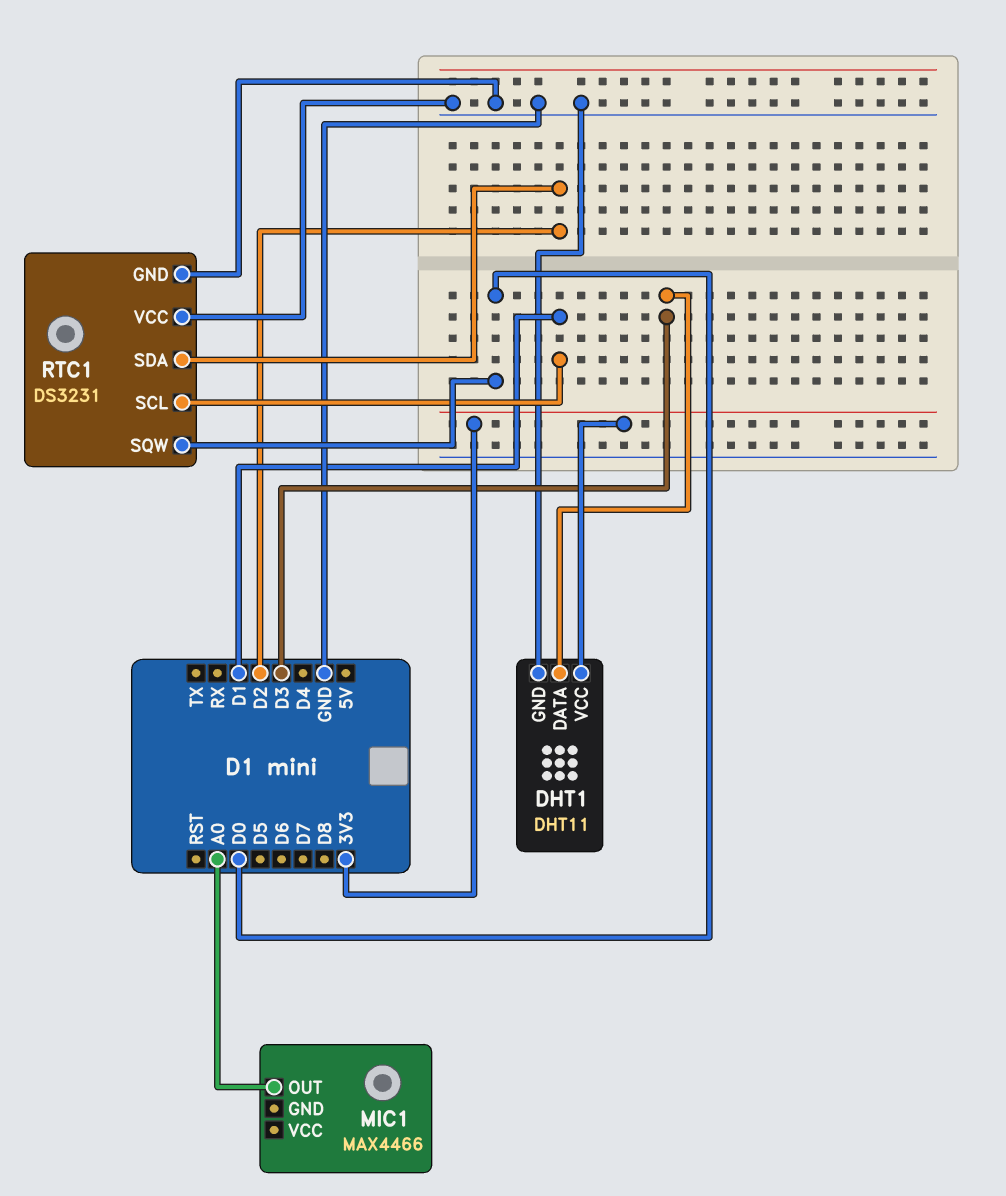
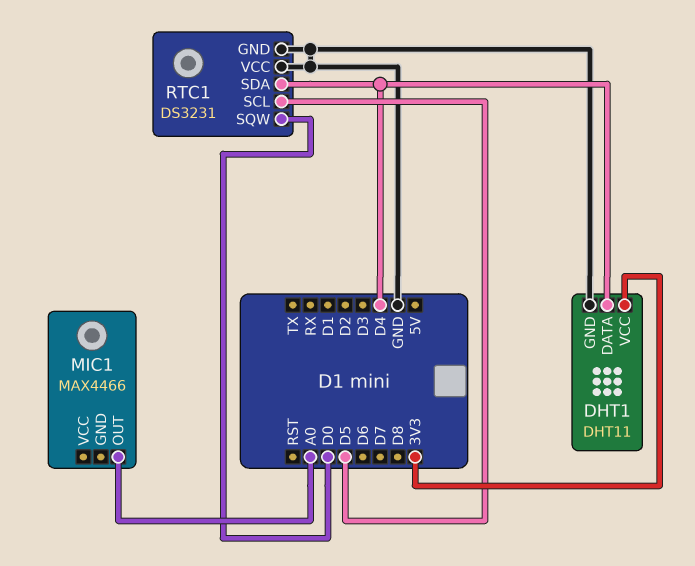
DHT1 pin DATA: D3 -> D4
RTC1 pin SCL: D1 -> D5
RTC1 pin SDA: D2 -> D4

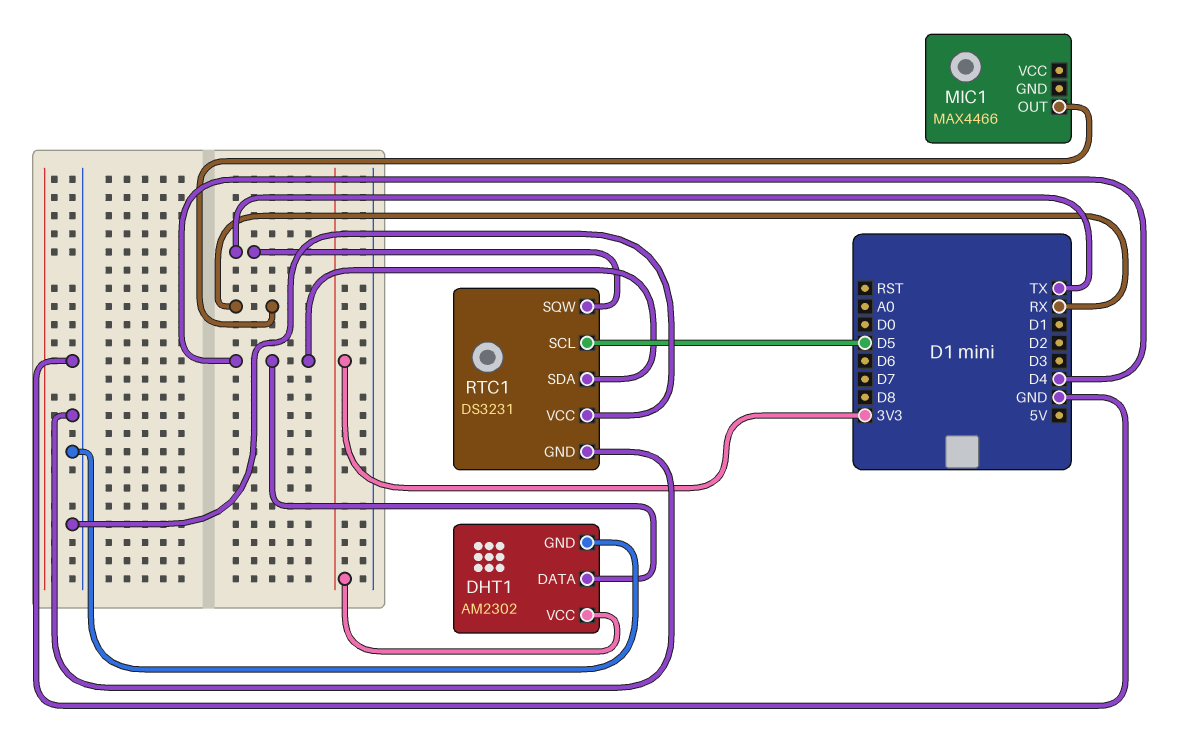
DHT1: DHT11 -> AM2302
MIC1 pin OUT: A0 -> RX
RTC1 pin SQW: D0 -> TX

